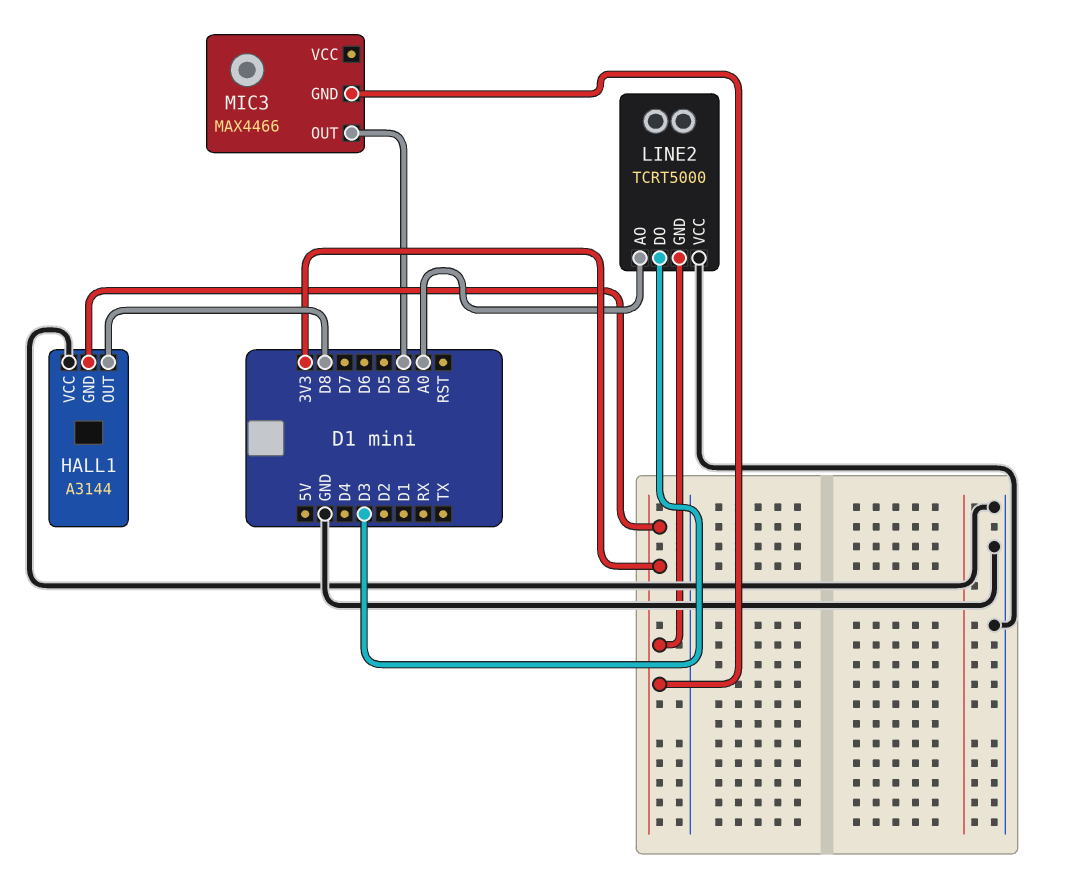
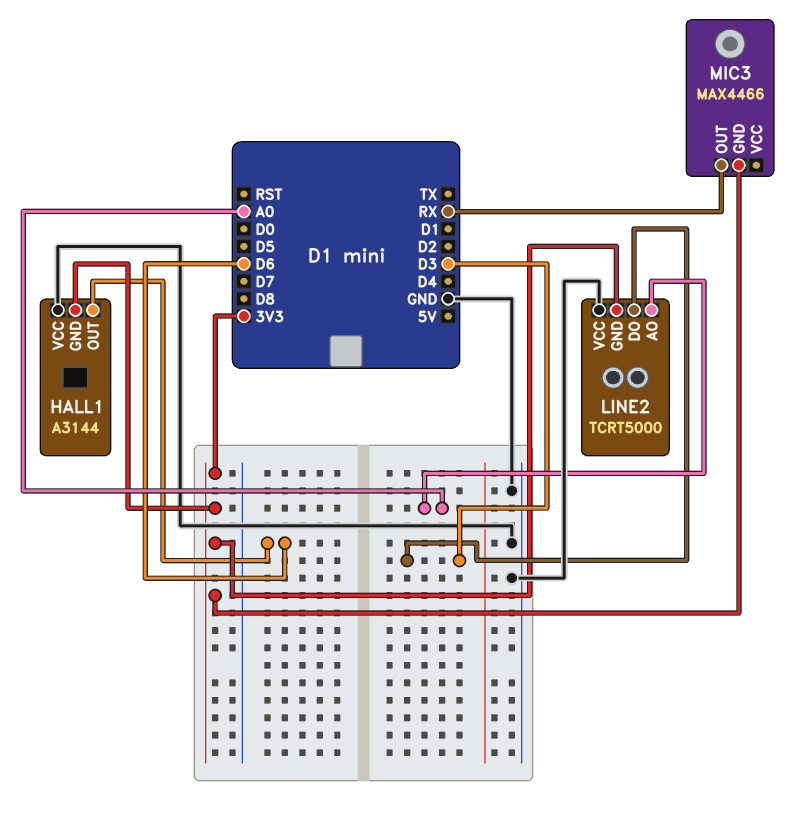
HALL1 pin OUT: D8 -> D6
MIC3 pin OUT: D0 -> RX

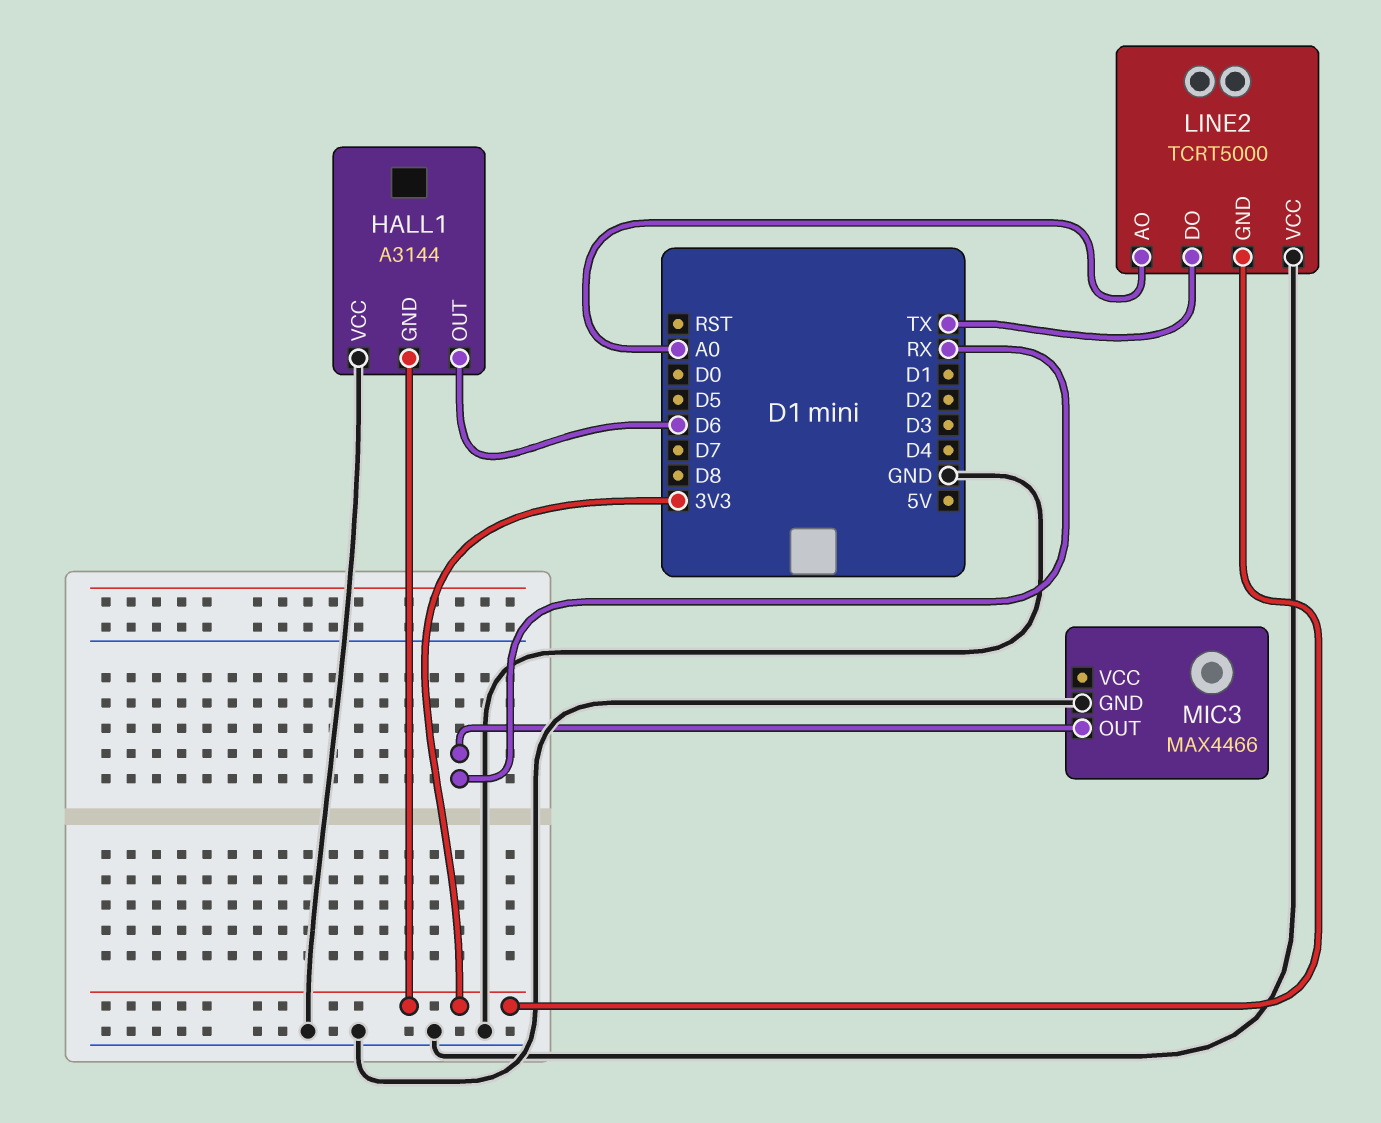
LINE2 pin DO: D3 -> TX
MIC3 pin GND: 3V3 -> GND

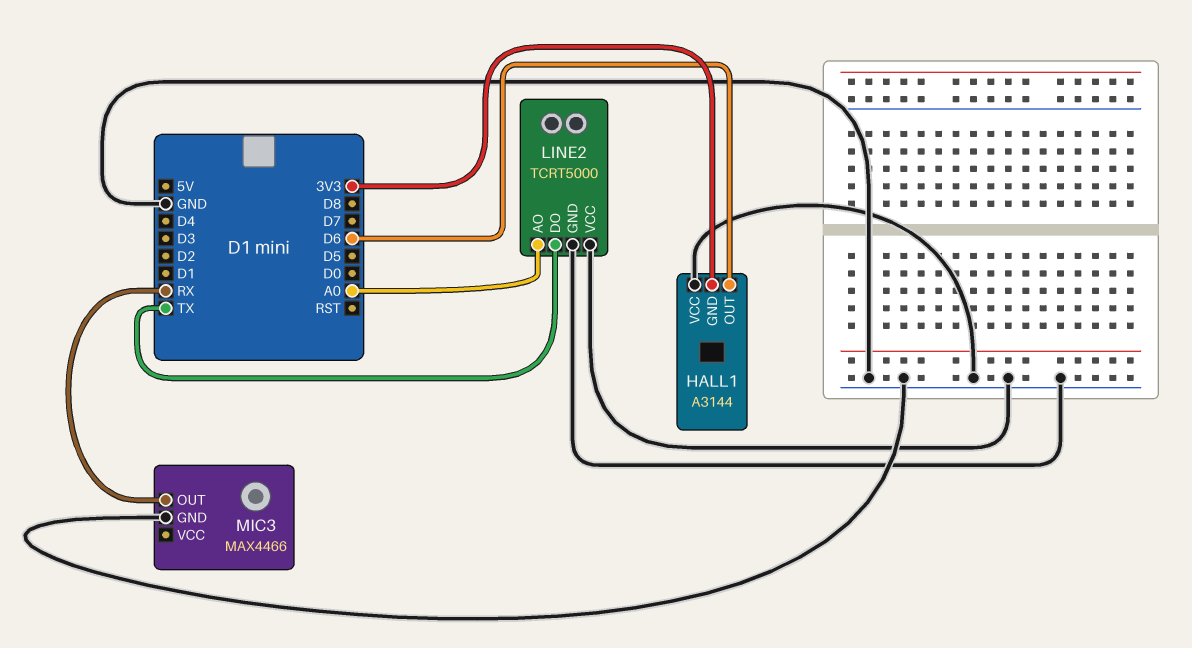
LINE2 pin GND: 3V3 -> GND

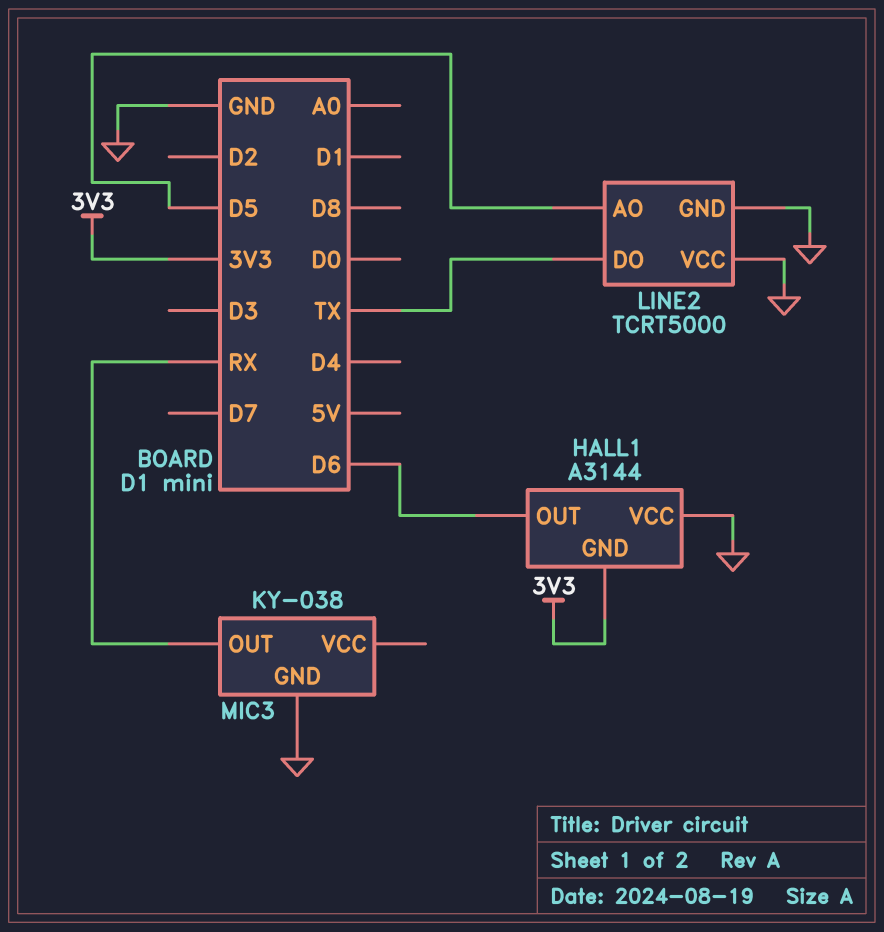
LINE2 pin AO: A0 -> D5
MIC3: MAX4466 -> KY-038

